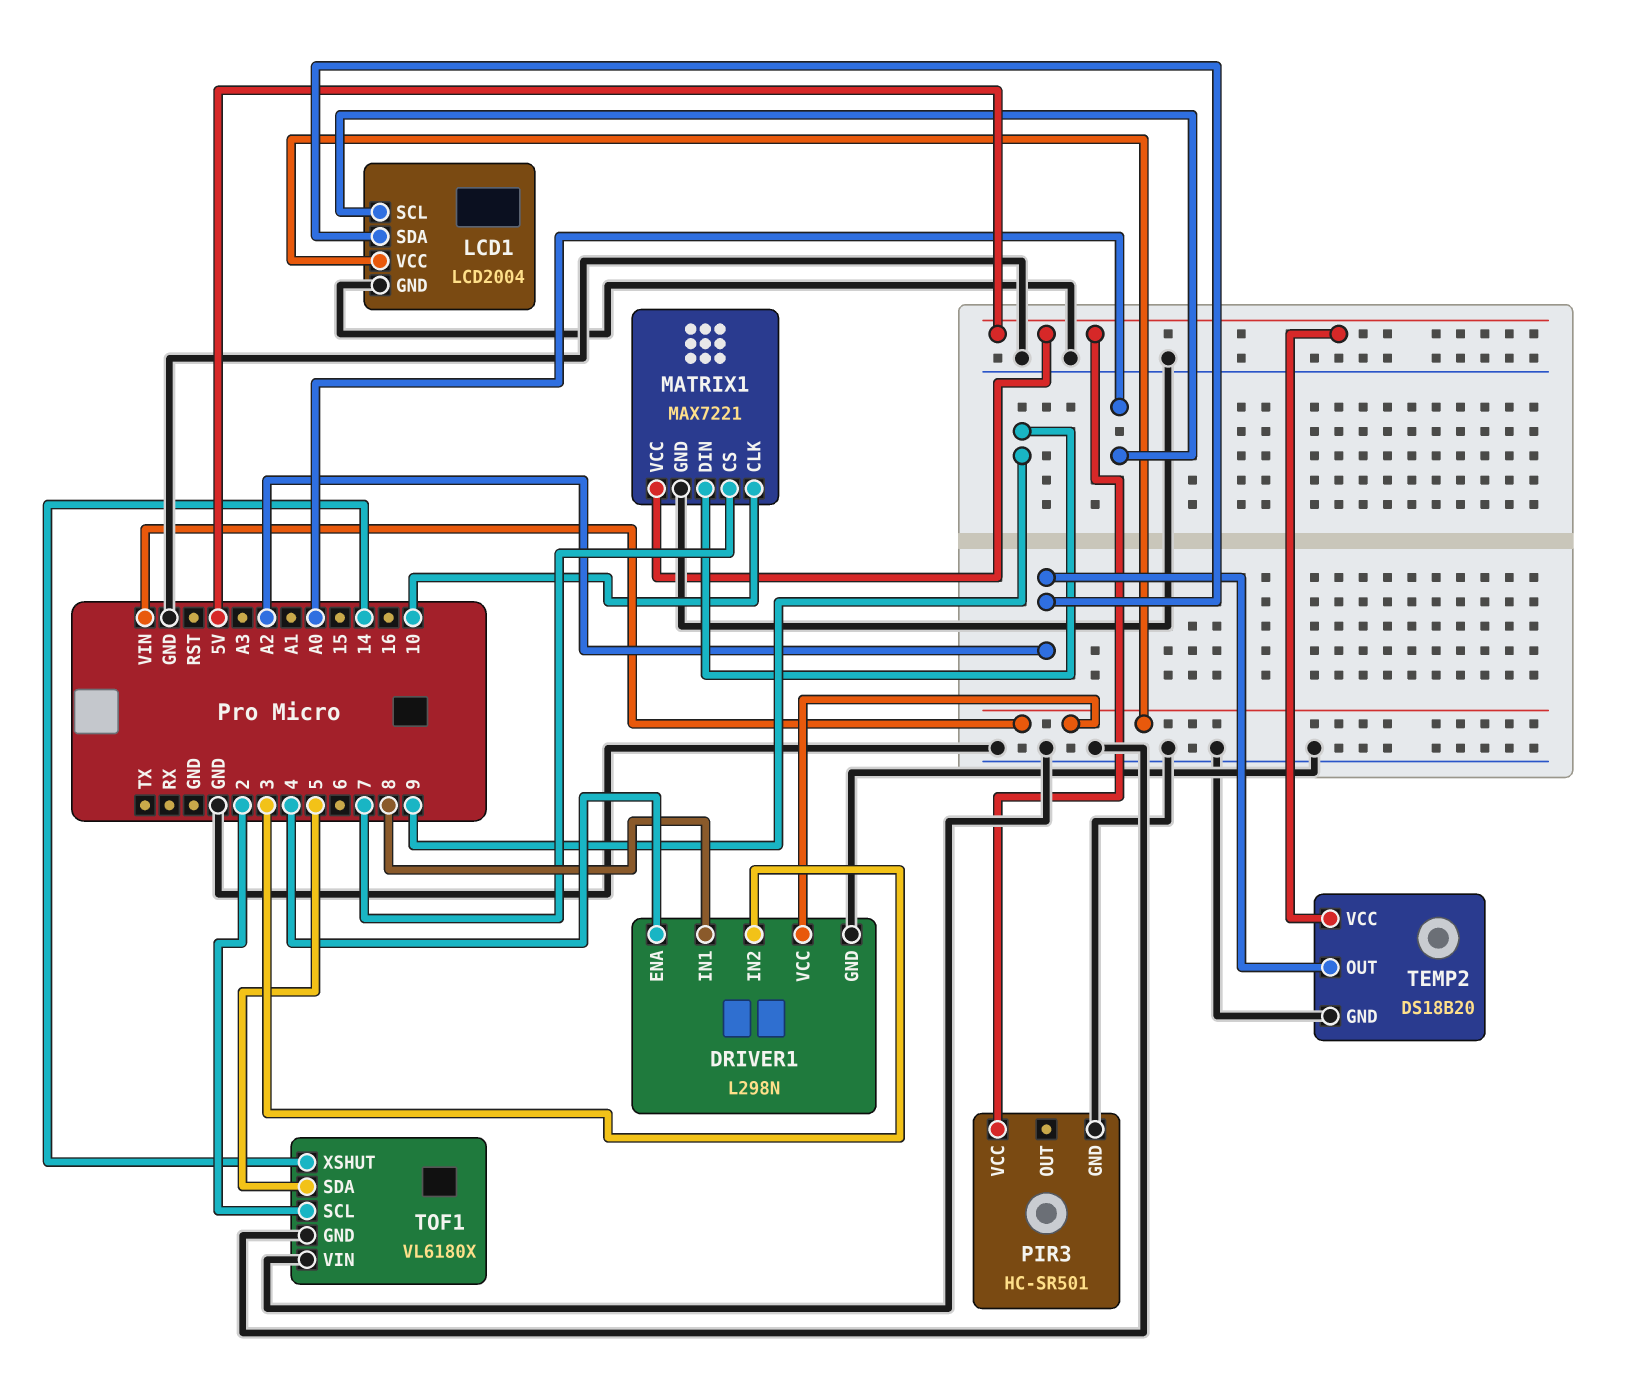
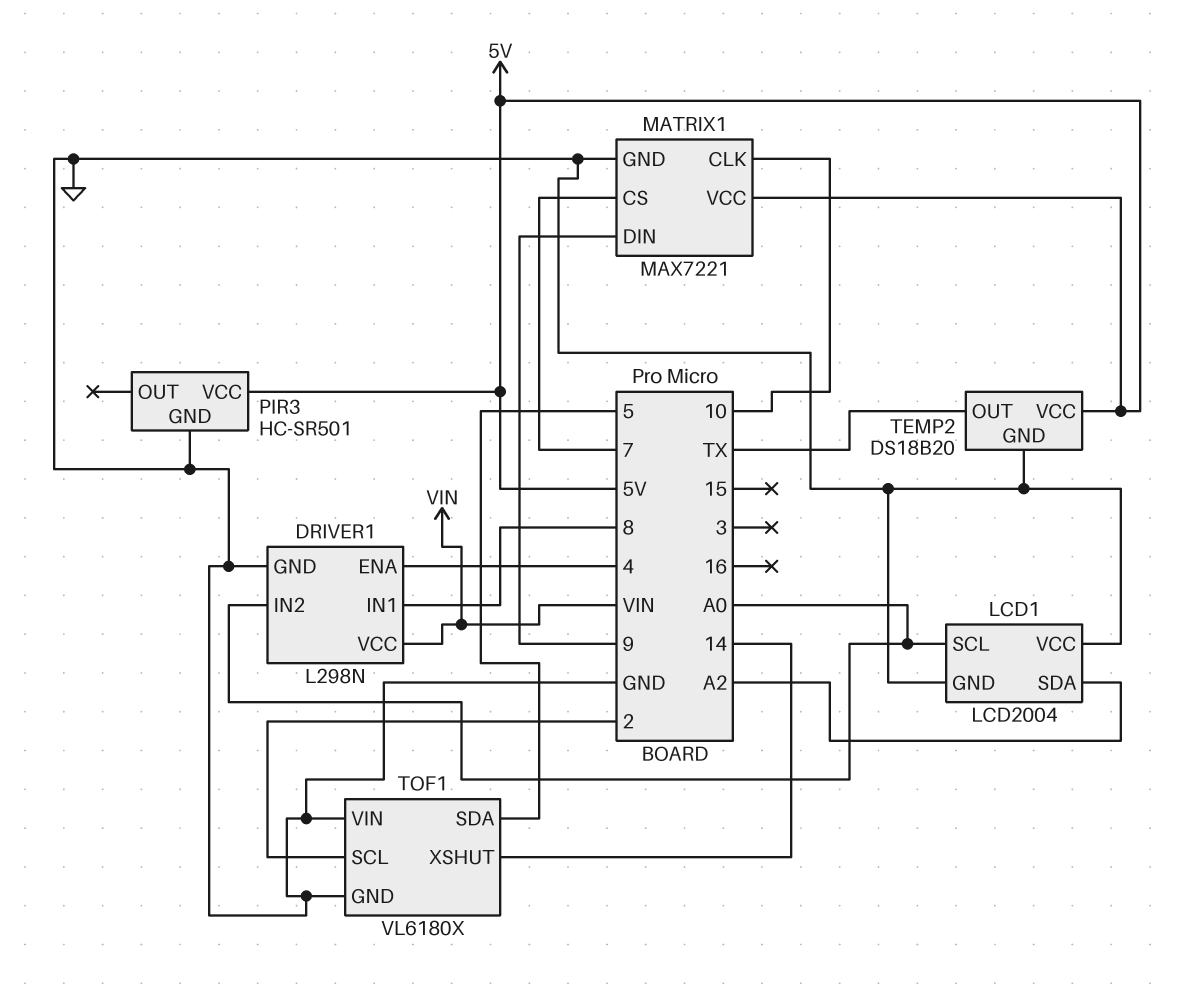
DRIVER1 pin IN2: 3 -> A0
LCD1 pin VCC: VIN -> GND
TEMP2 pin OUT: A2 -> TX

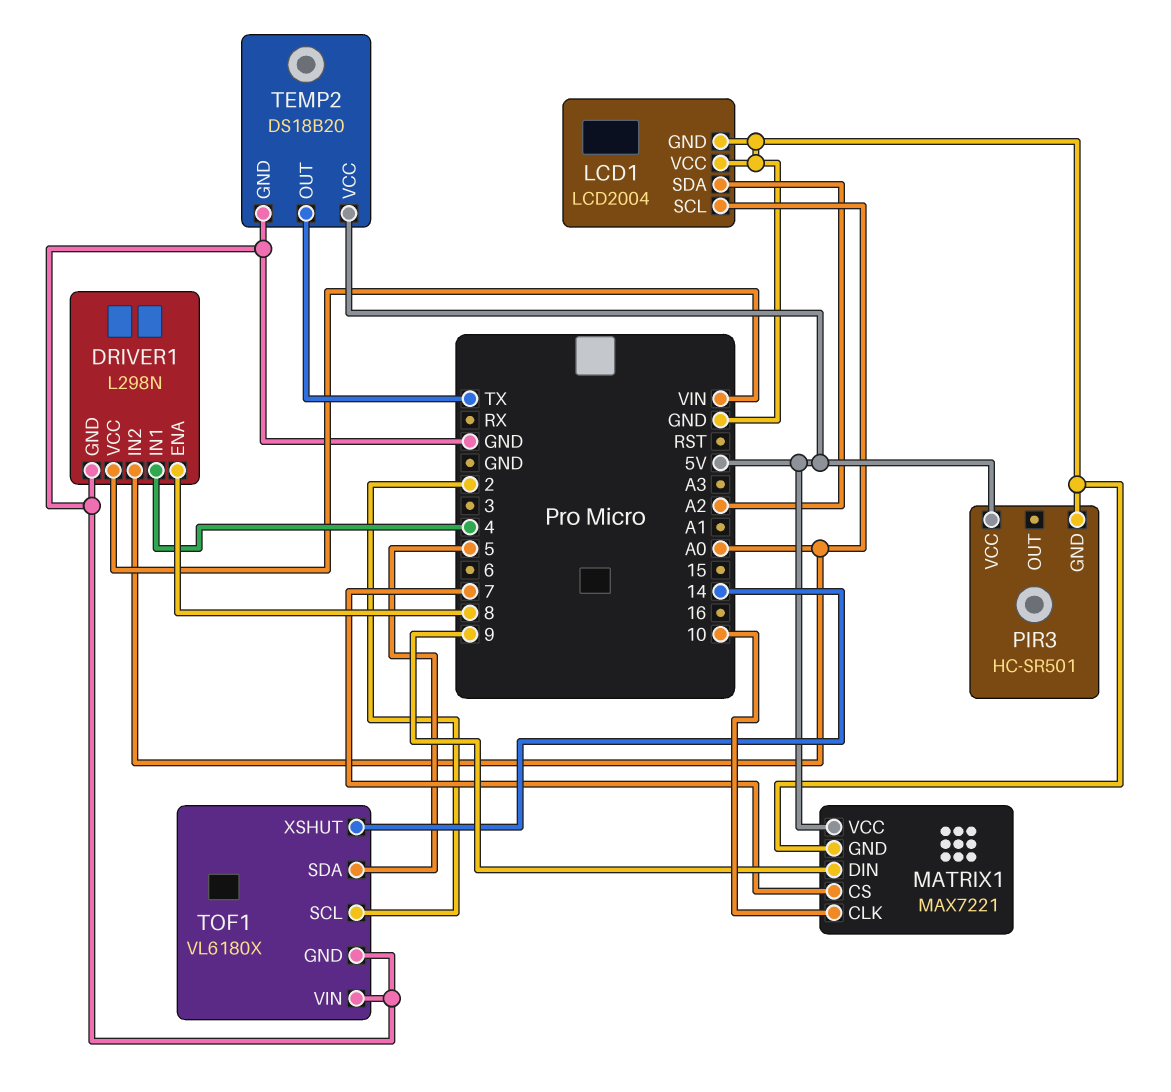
DRIVER1 pin ENA: 4 -> 8
DRIVER1 pin IN1: 8 -> 4

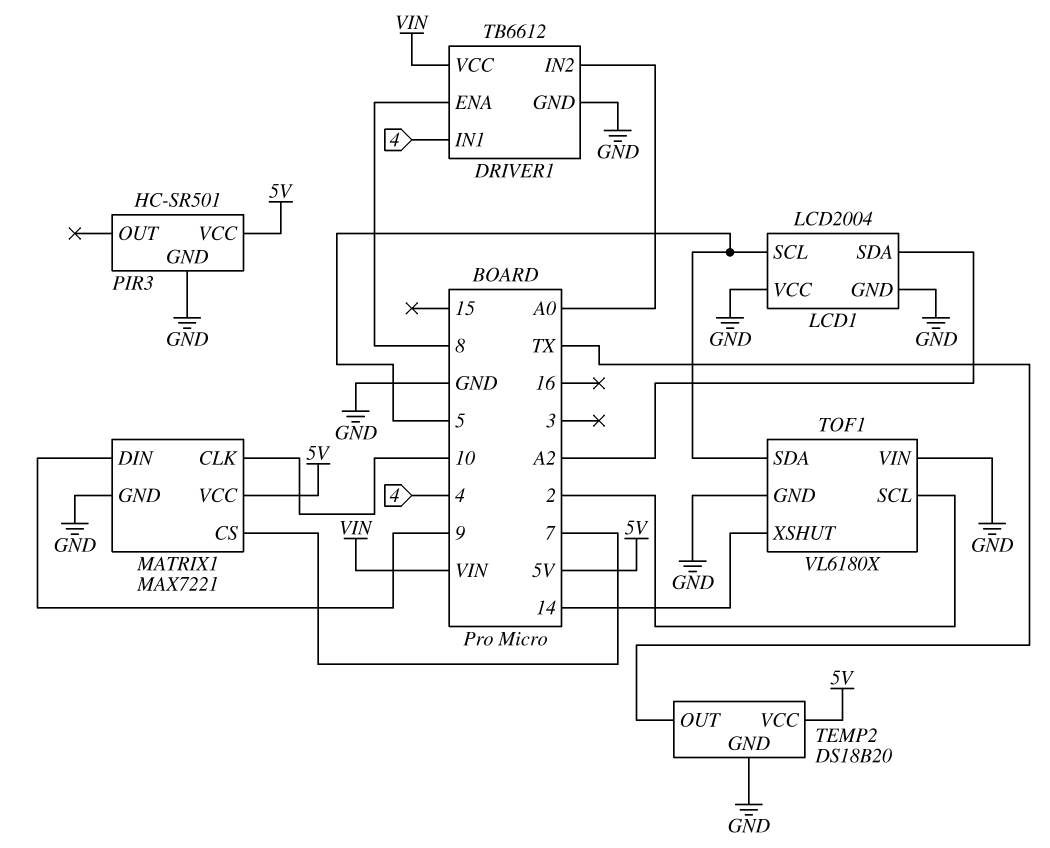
DRIVER1: L298N -> TB6612
LCD1 pin SCL: A0 -> 5

